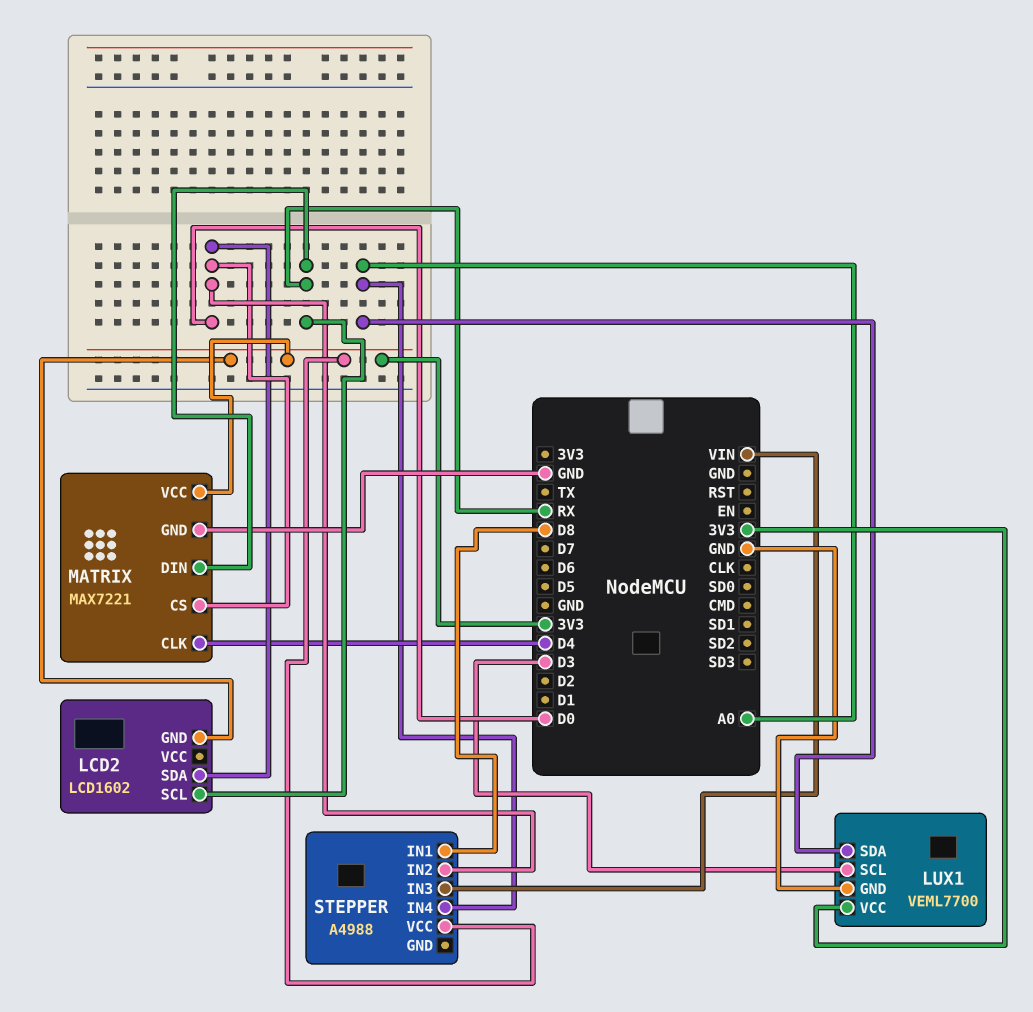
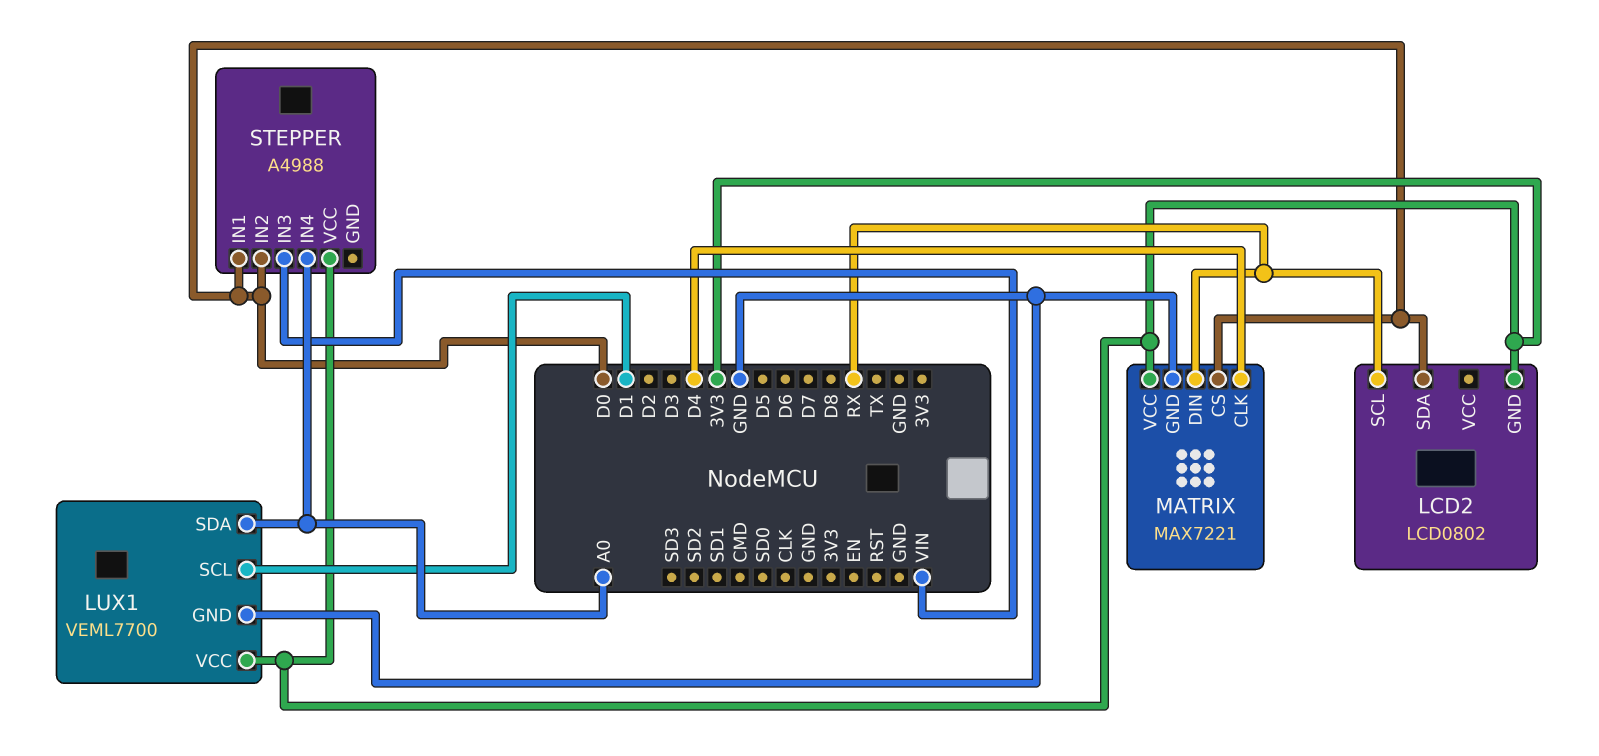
LCD2: LCD1602 -> LCD0802
LUX1 pin SCL: D3 -> D1
STEPPER pin IN1: D8 -> D0

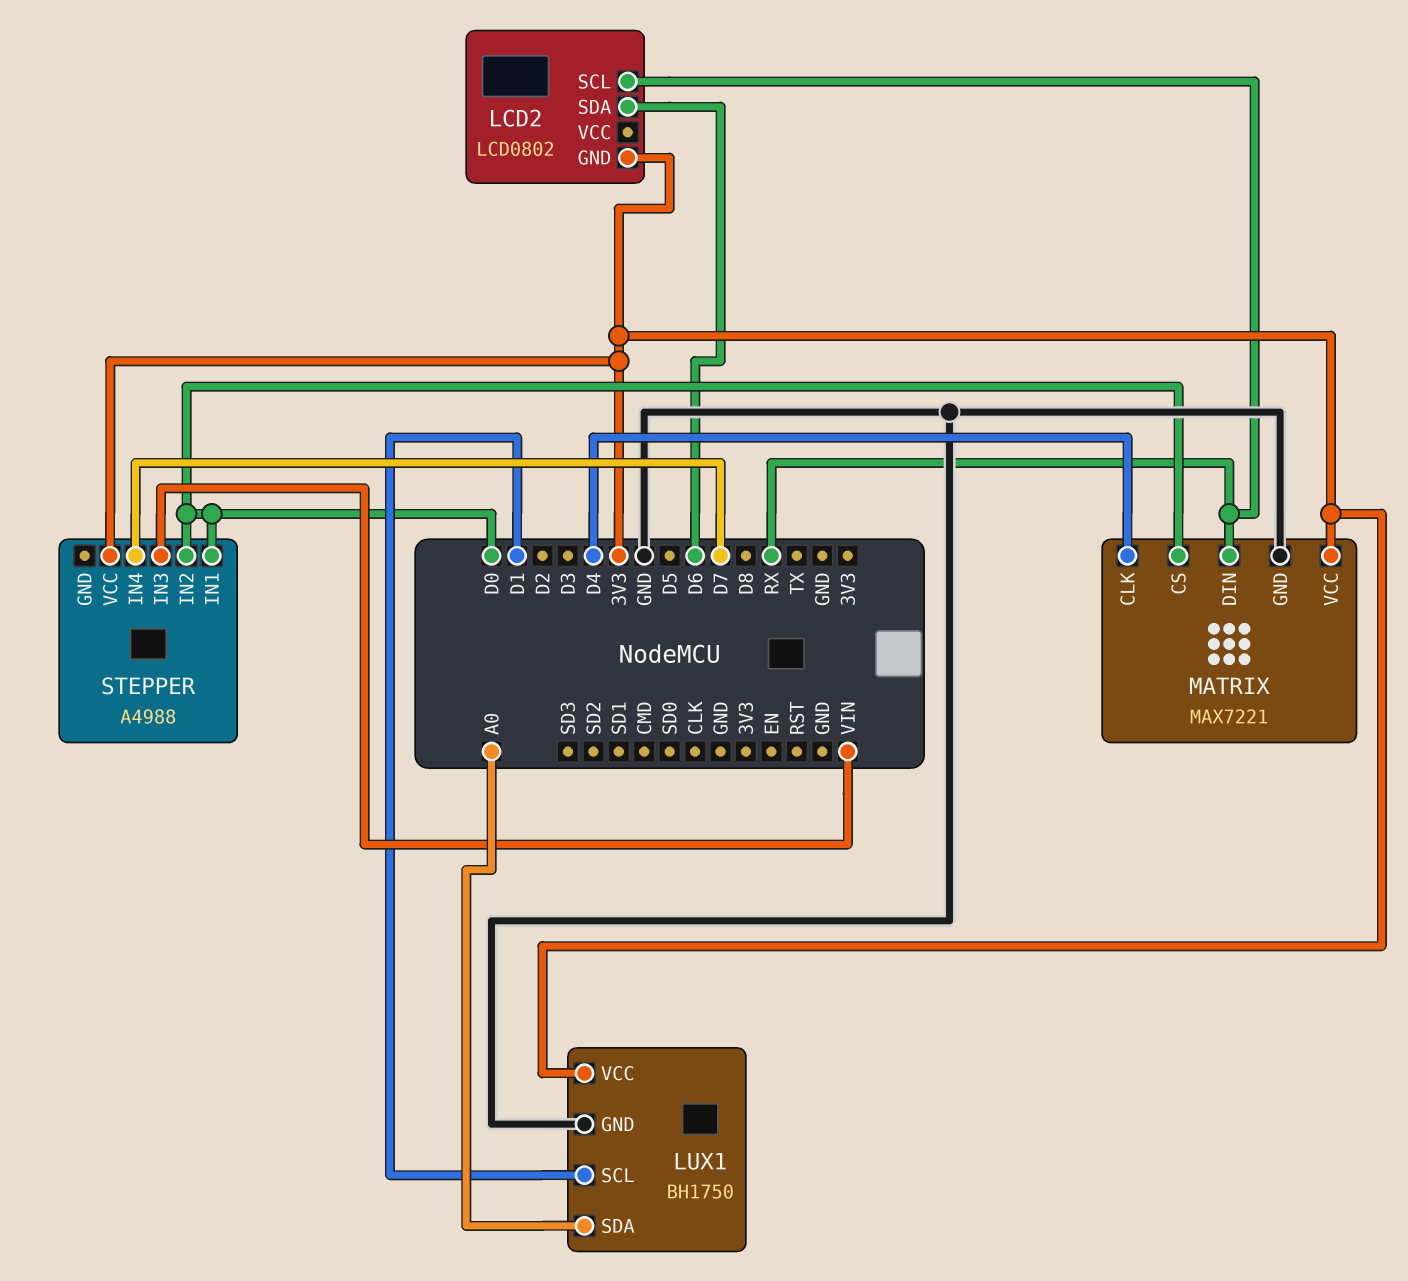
LCD2 pin SDA: D0 -> D6
LUX1: VEML7700 -> BH1750
STEPPER pin IN4: A0 -> D7

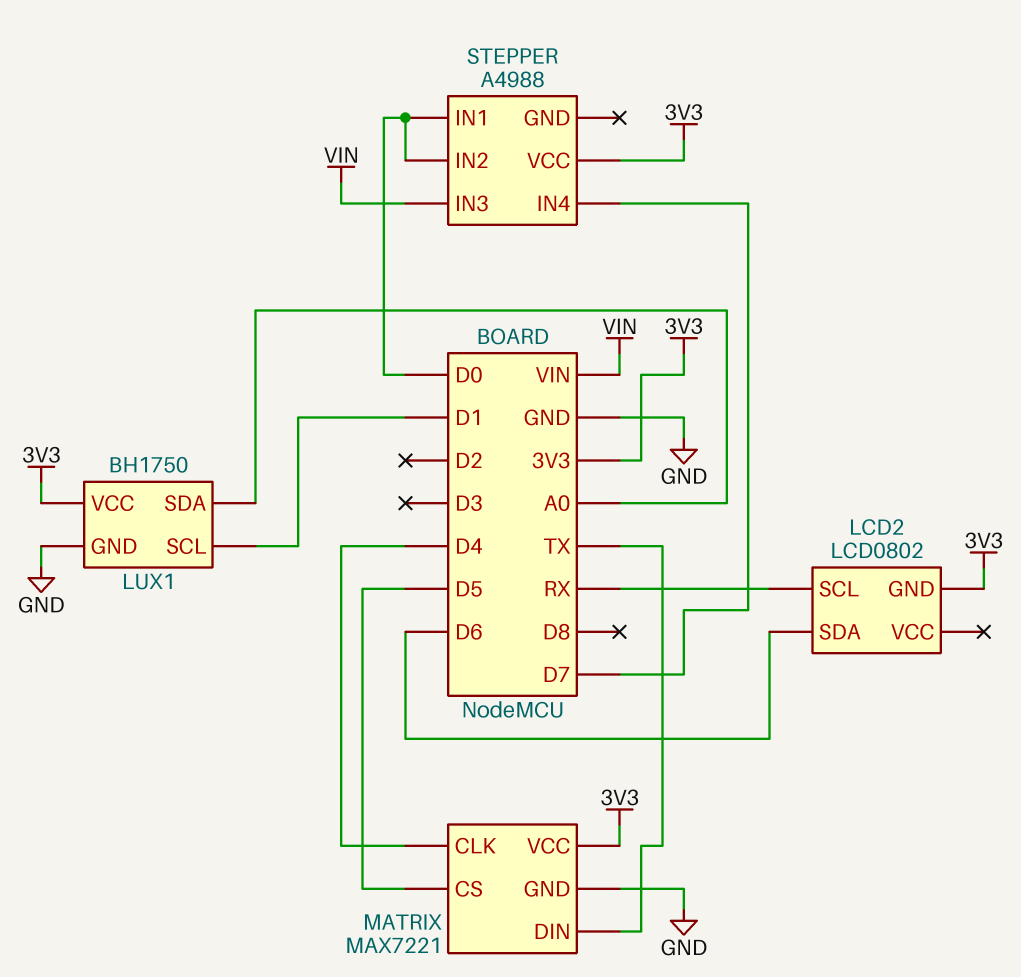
MATRIX pin CS: D0 -> D5
MATRIX pin DIN: RX -> TX

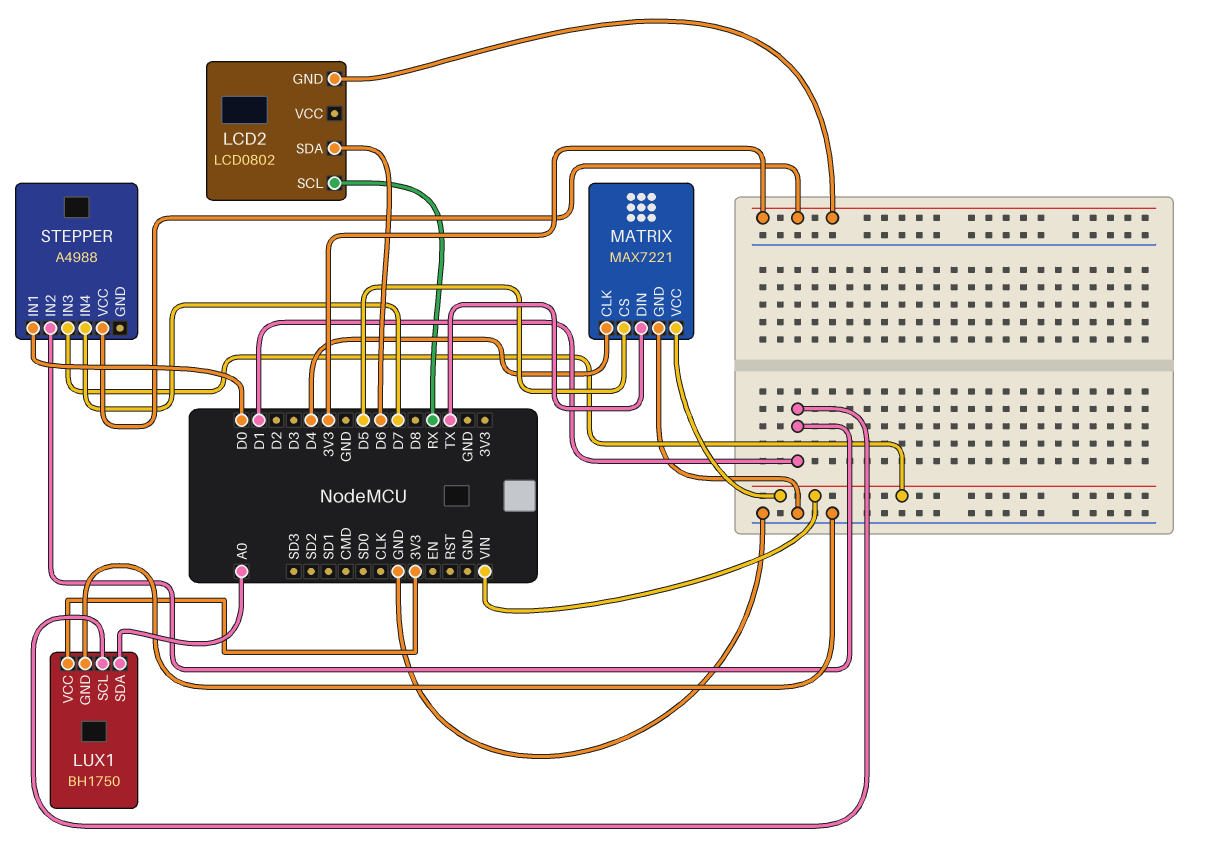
MATRIX pin VCC: 3V3 -> VIN
STEPPER pin IN2: D0 -> D1

